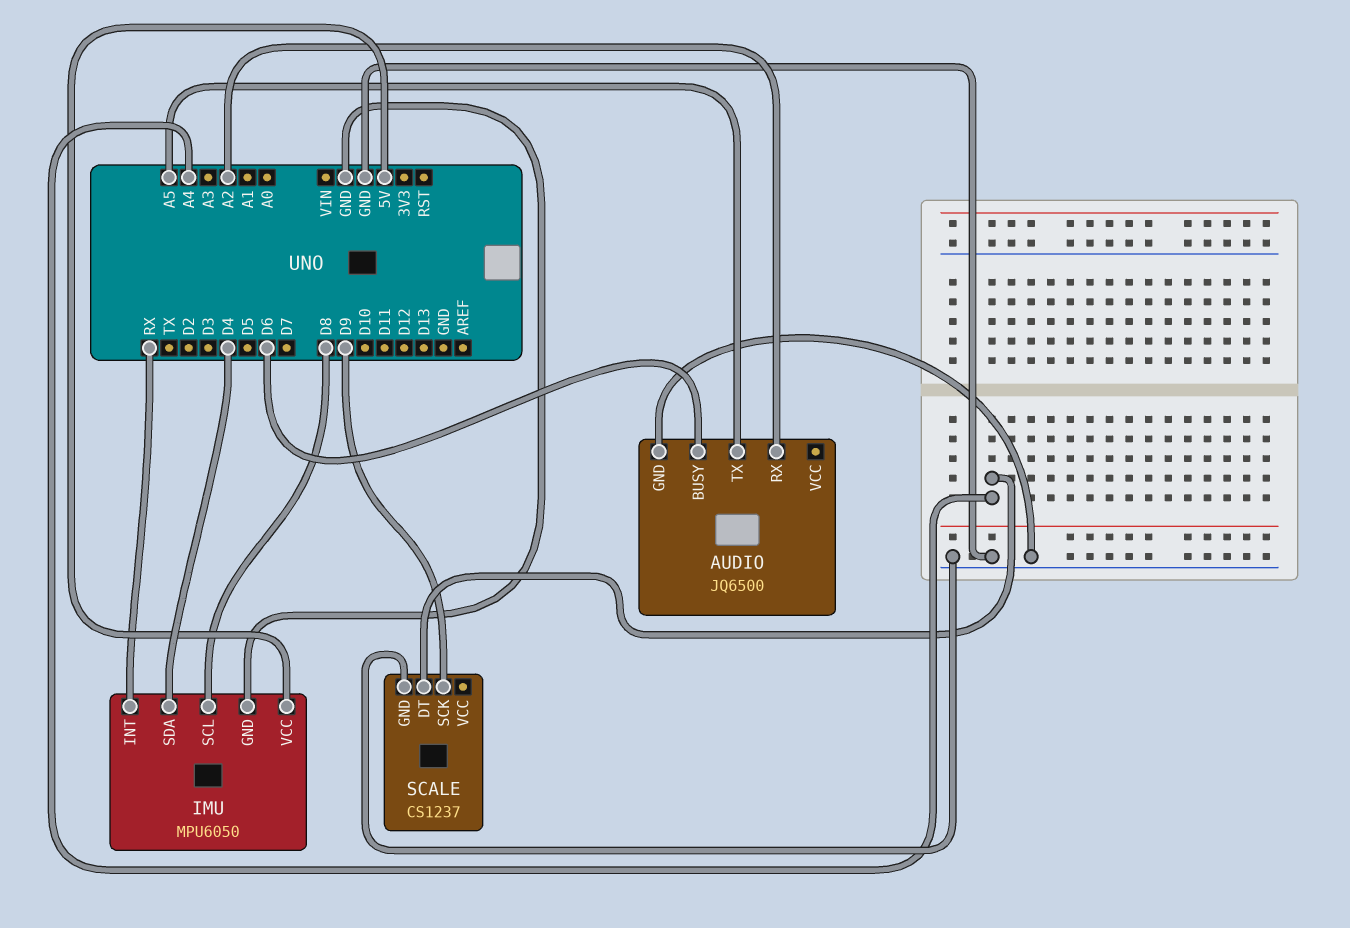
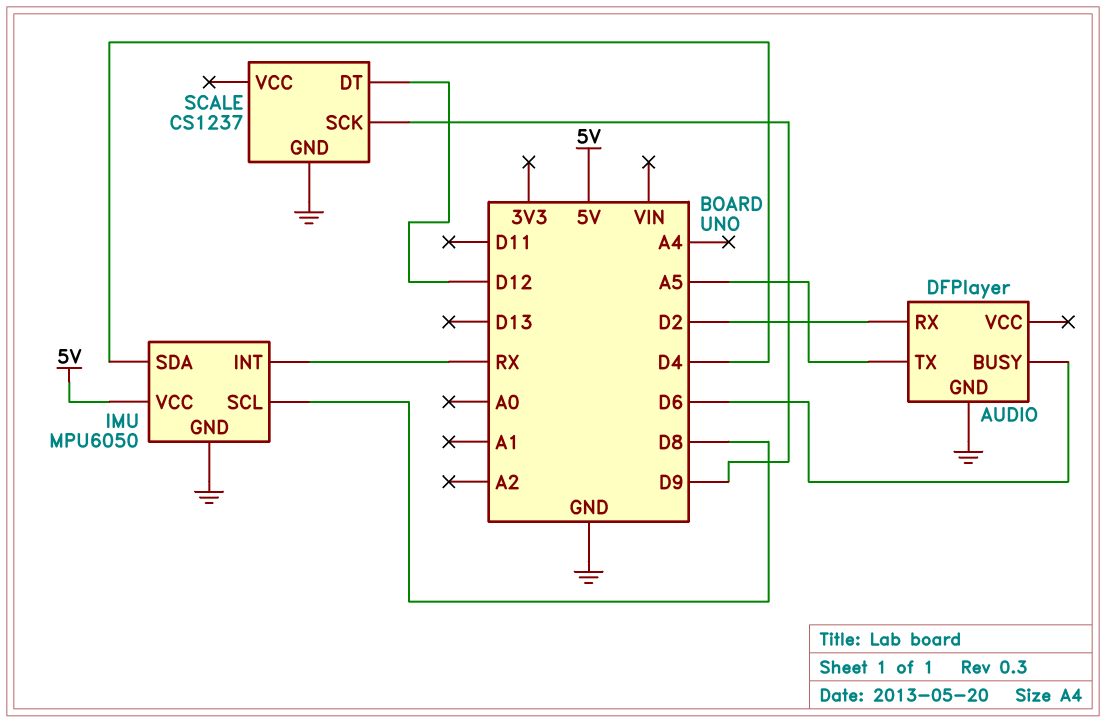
AUDIO: JQ6500 -> DFPlayer
AUDIO pin RX: A2 -> D2
SCALE pin DT: A4 -> D12

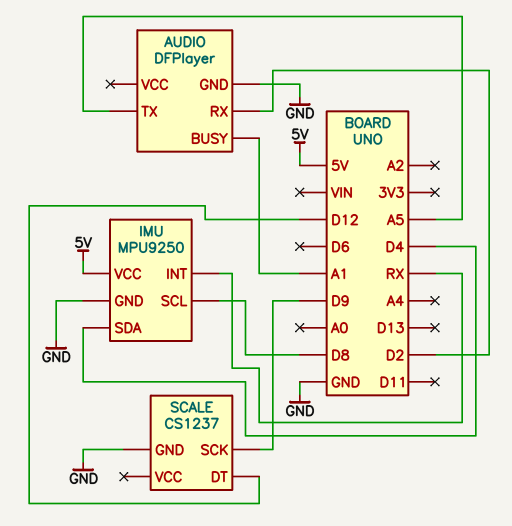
AUDIO pin BUSY: D6 -> A1
IMU: MPU6050 -> MPU9250

